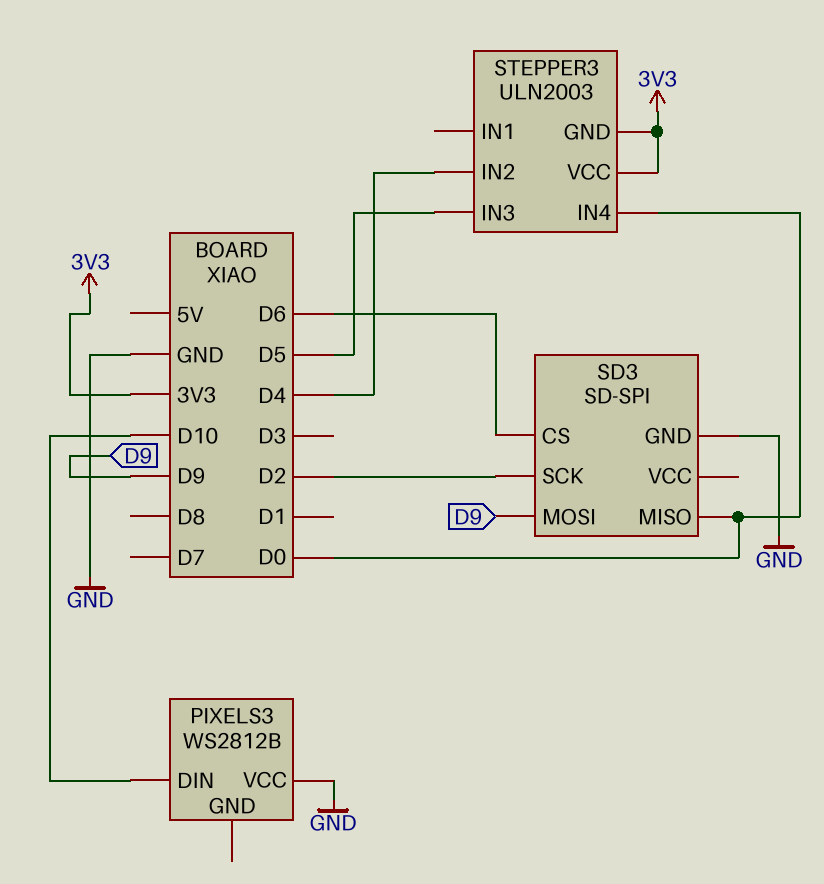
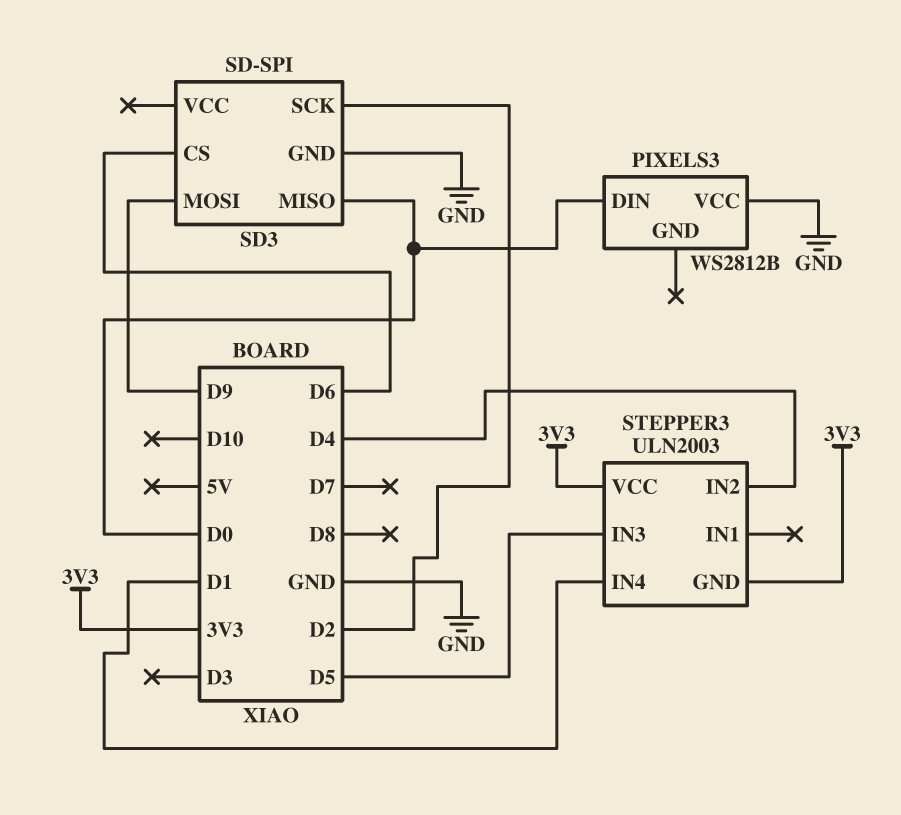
PIXELS3 pin DIN: D10 -> D0
STEPPER3 pin IN4: D0 -> D1

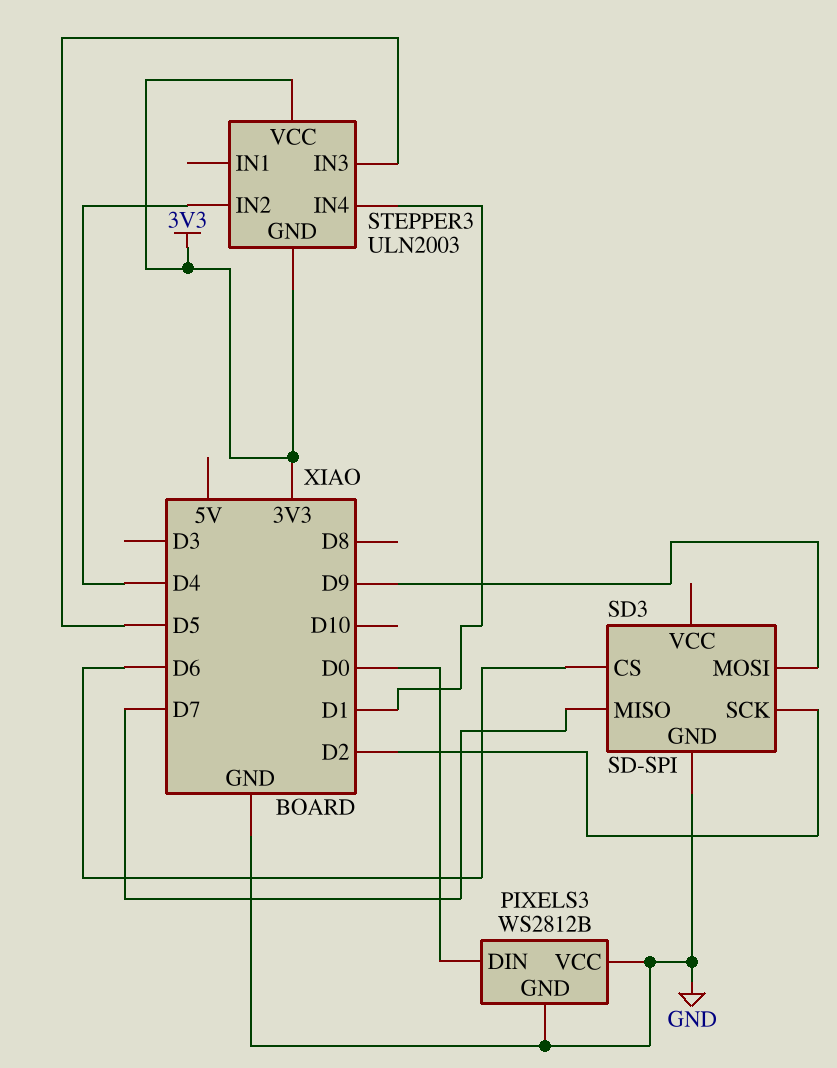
PIXELS3 pin GND: none -> GND
SD3 pin MISO: D0 -> D7

